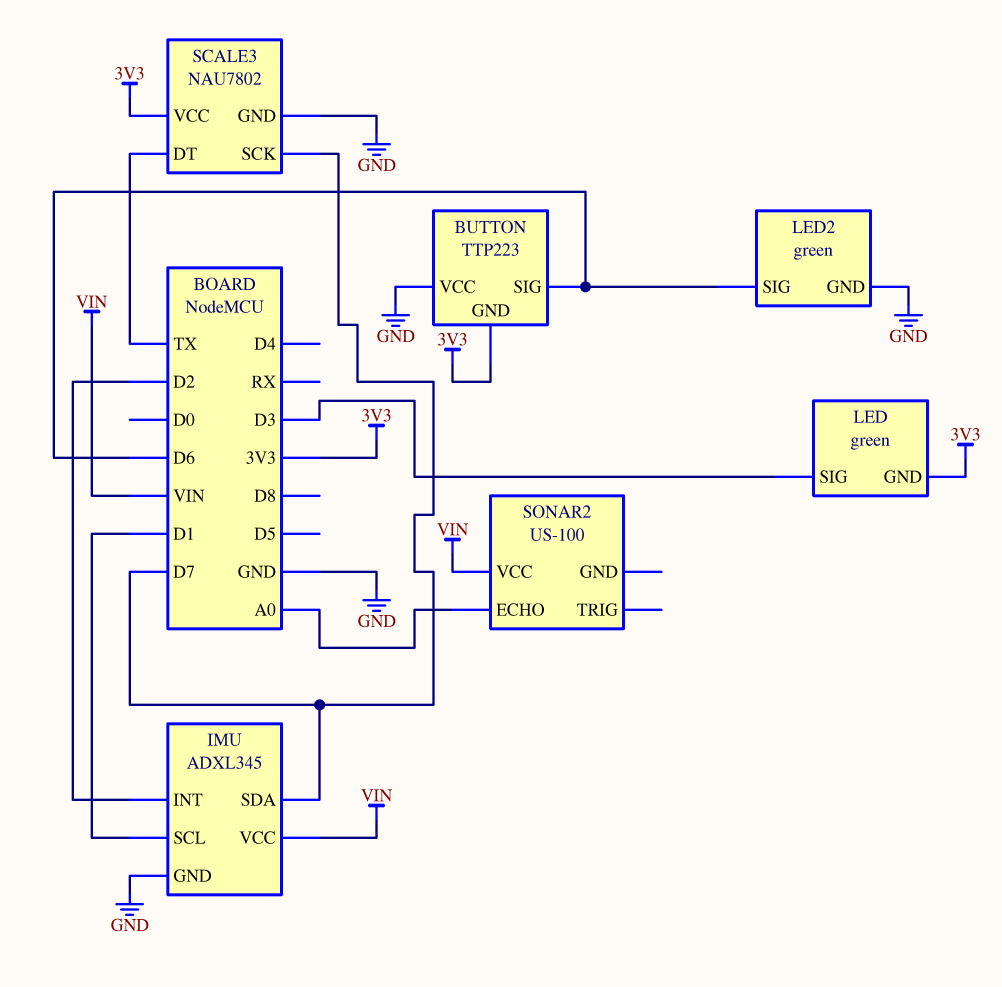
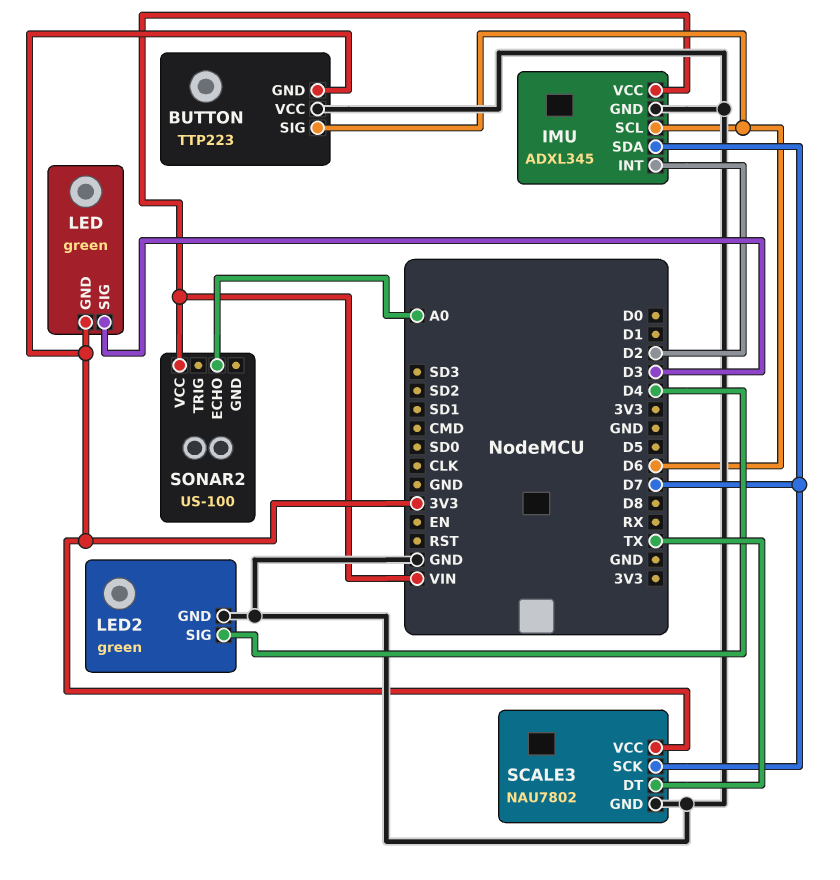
IMU pin SCL: D1 -> D6
LED2 pin SIG: D6 -> D4

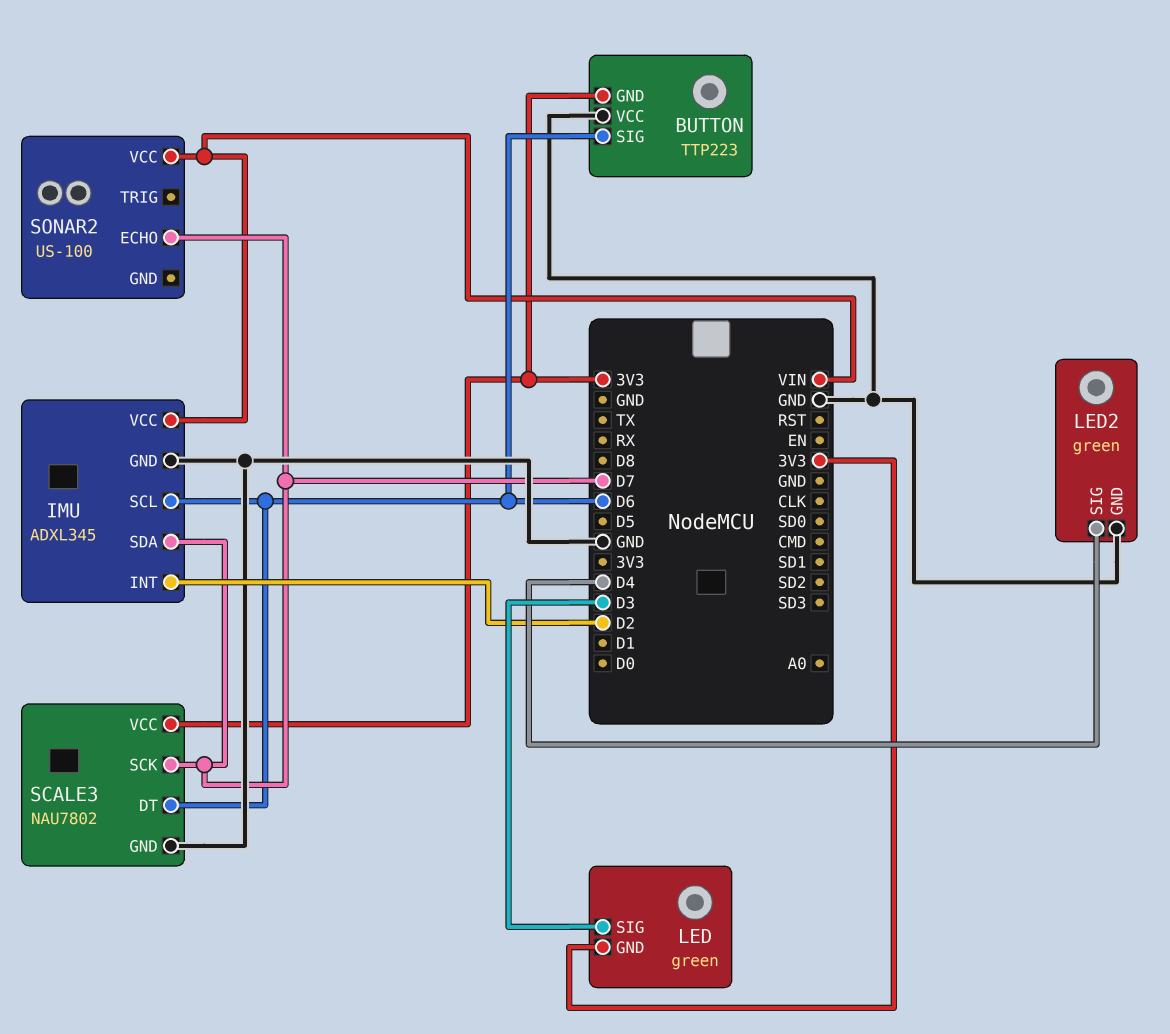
SCALE3 pin DT: TX -> D6
SONAR2 pin ECHO: A0 -> D7

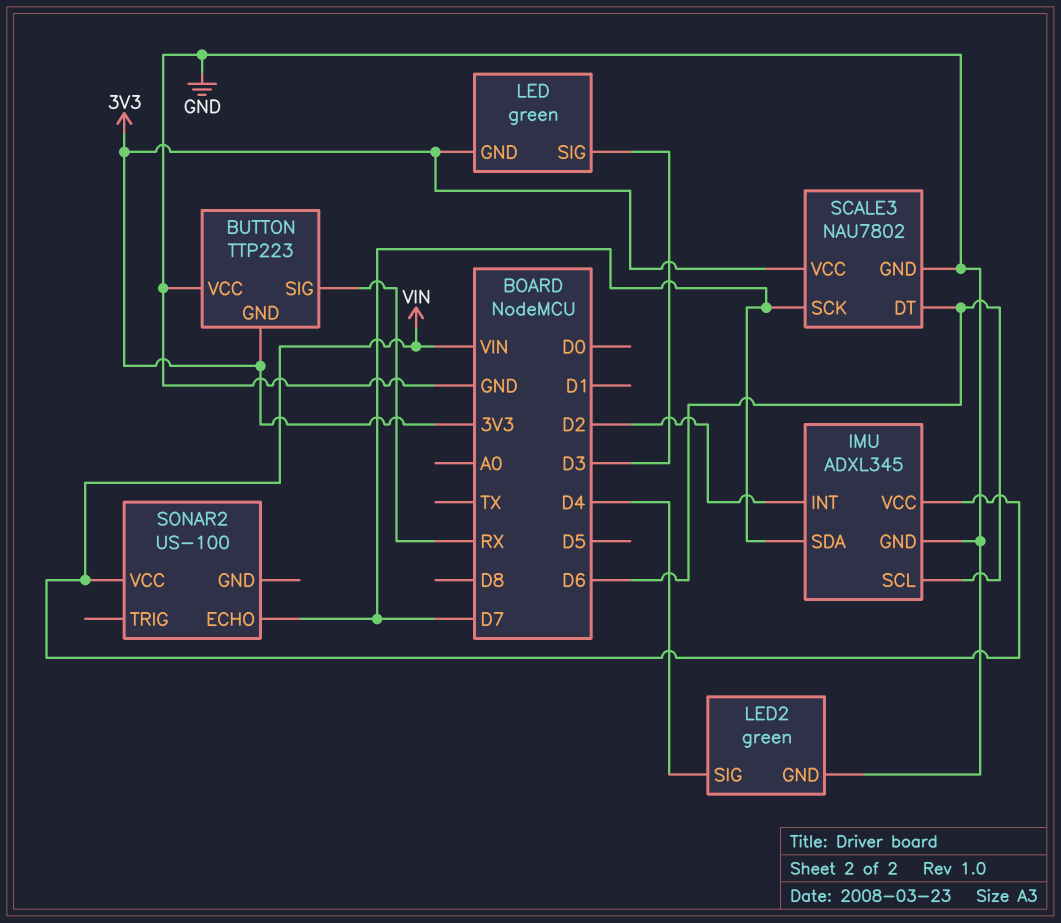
BUTTON pin SIG: D6 -> RX

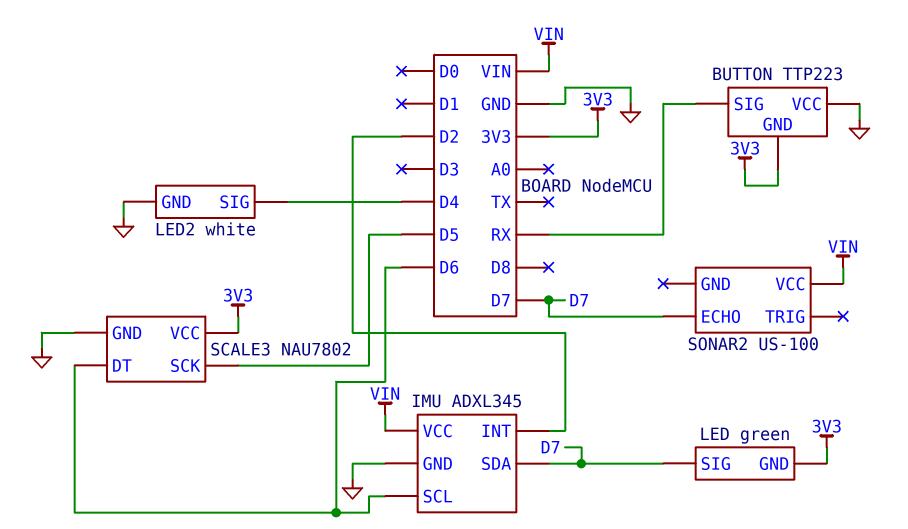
LED pin SIG: D3 -> D7
LED2: green -> white
SCALE3 pin SCK: D7 -> D5

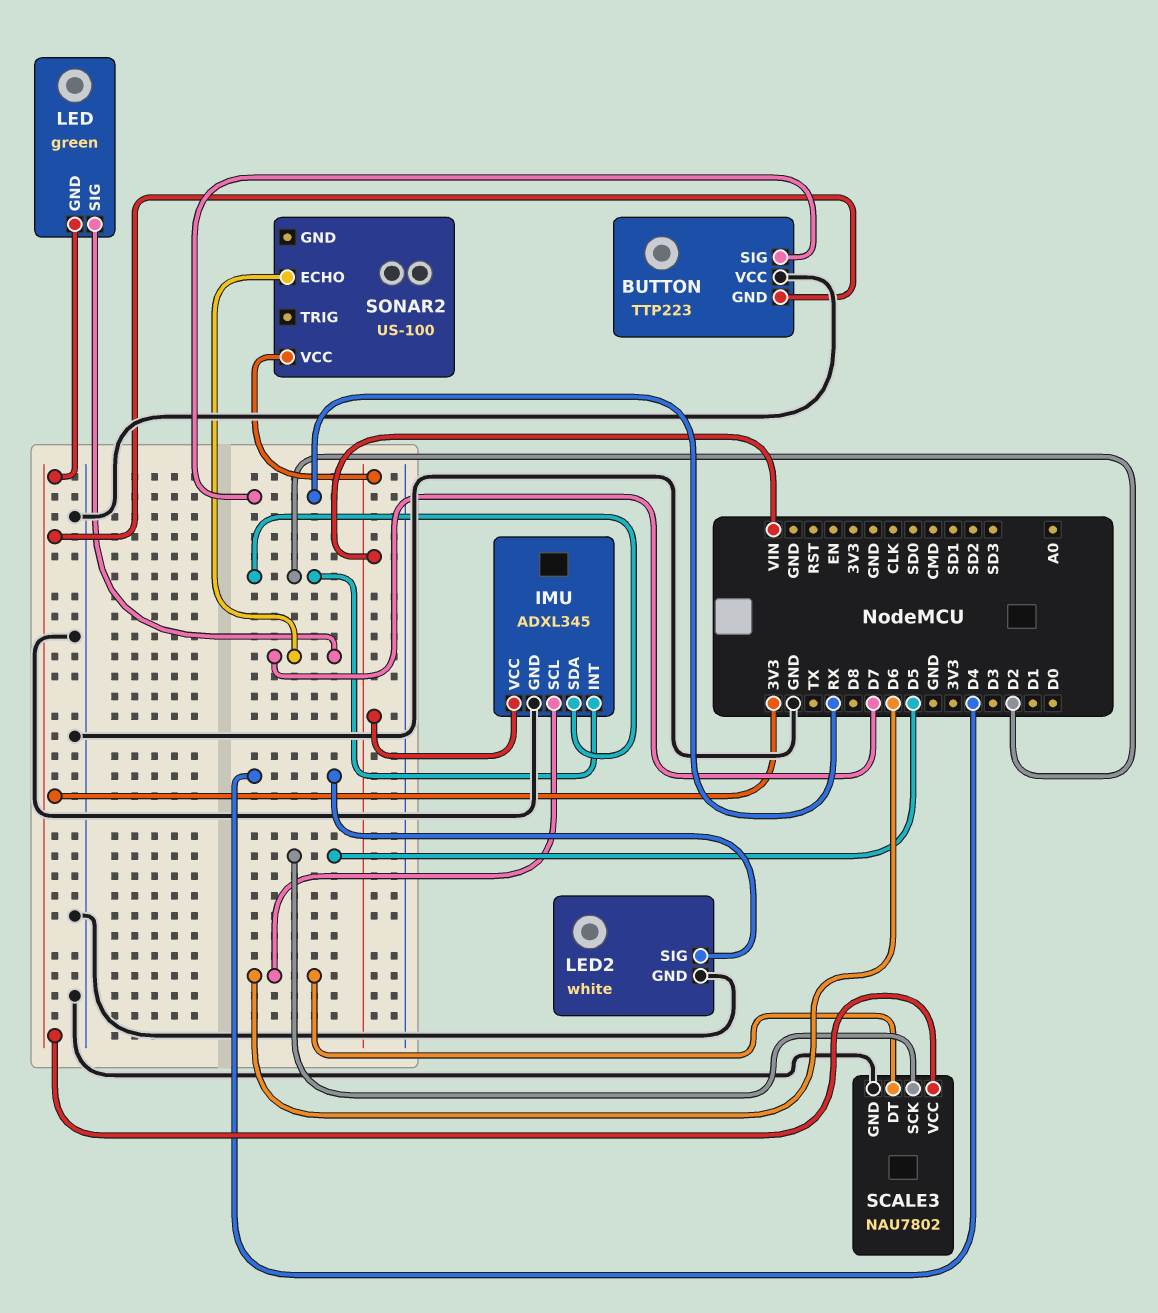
IMU pin SDA: D7 -> D2

